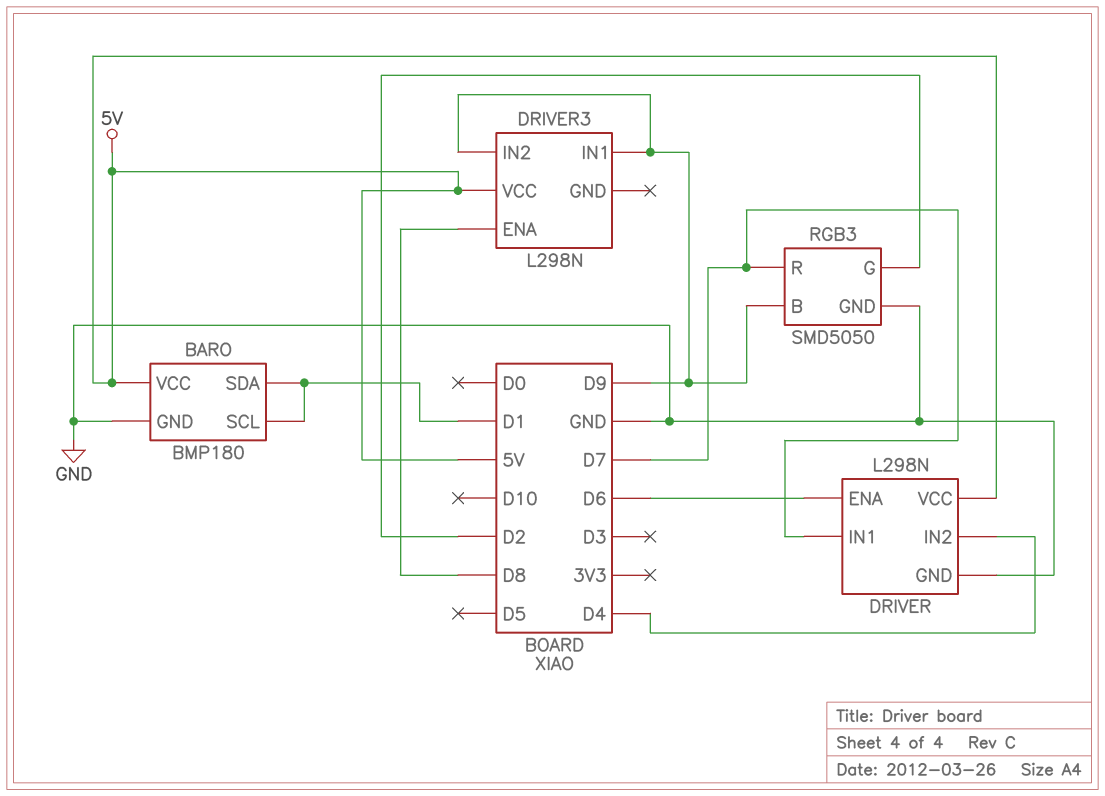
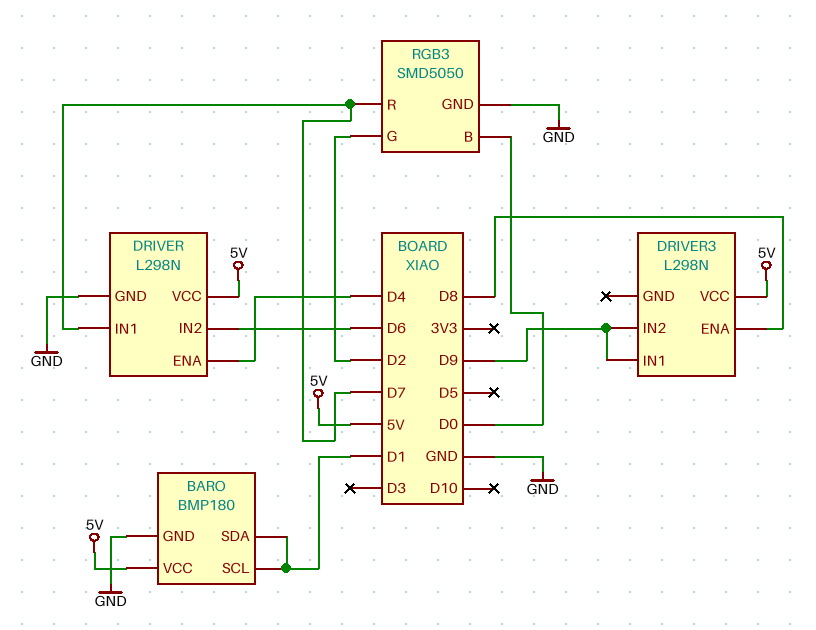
DRIVER pin ENA: D6 -> D4
DRIVER pin IN2: D4 -> D6
RGB3 pin B: D9 -> D0

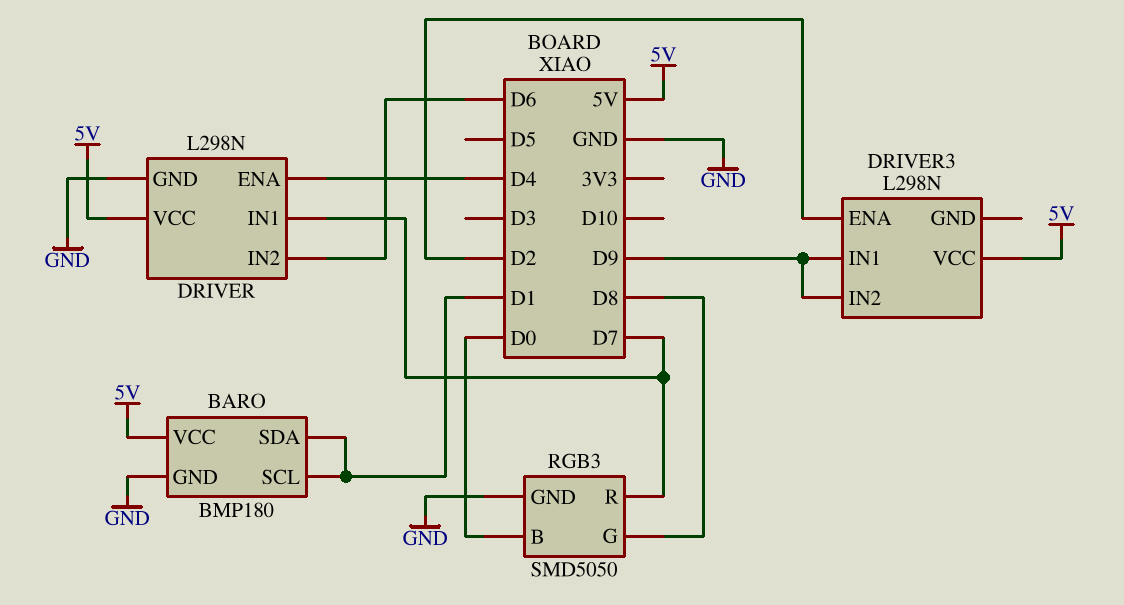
DRIVER3 pin ENA: D8 -> D2
RGB3 pin G: D2 -> D8

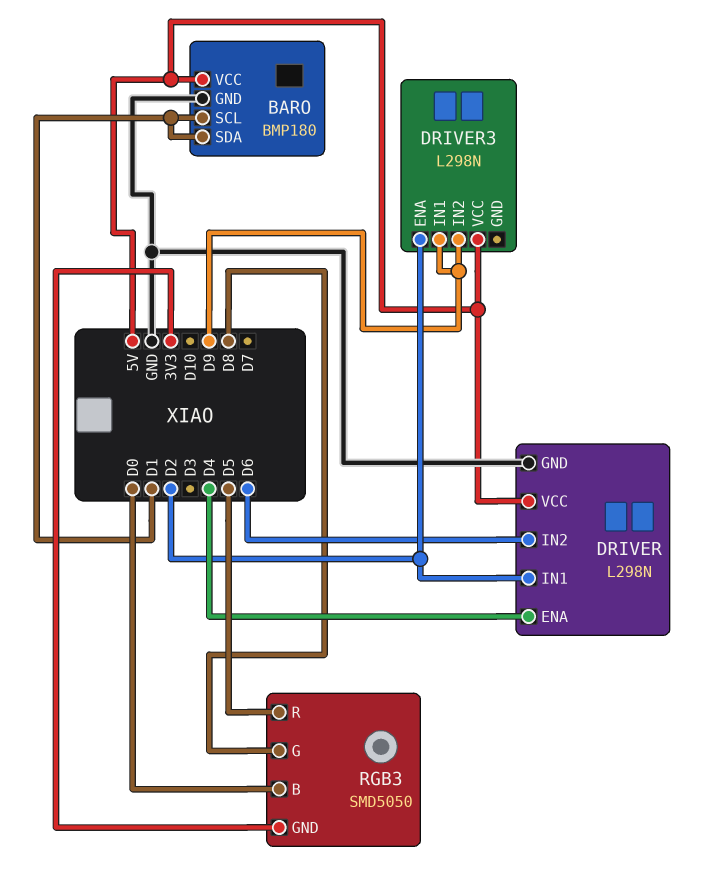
DRIVER pin IN1: D7 -> D2
RGB3 pin GND: GND -> 3V3
RGB3 pin R: D7 -> D5

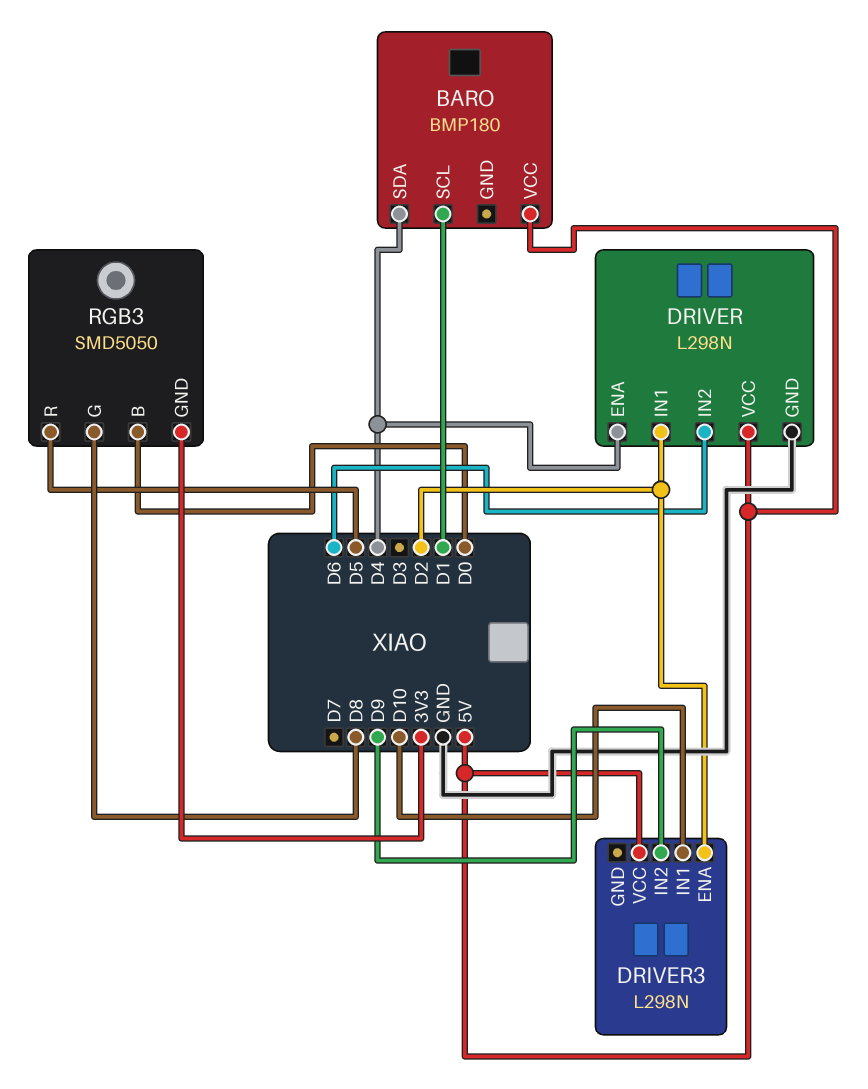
BARO pin GND: GND -> none
BARO pin SDA: D1 -> D4
DRIVER3 pin IN1: D9 -> D10

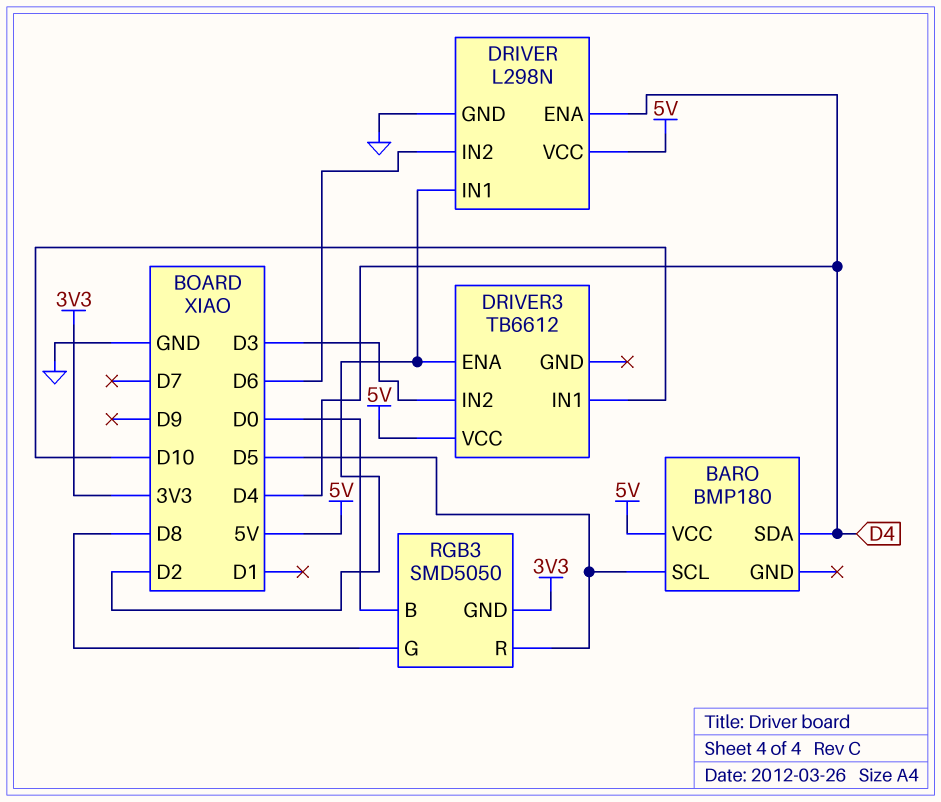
BARO pin SCL: D1 -> D5
DRIVER3: L298N -> TB6612
DRIVER3 pin IN2: D9 -> D3

